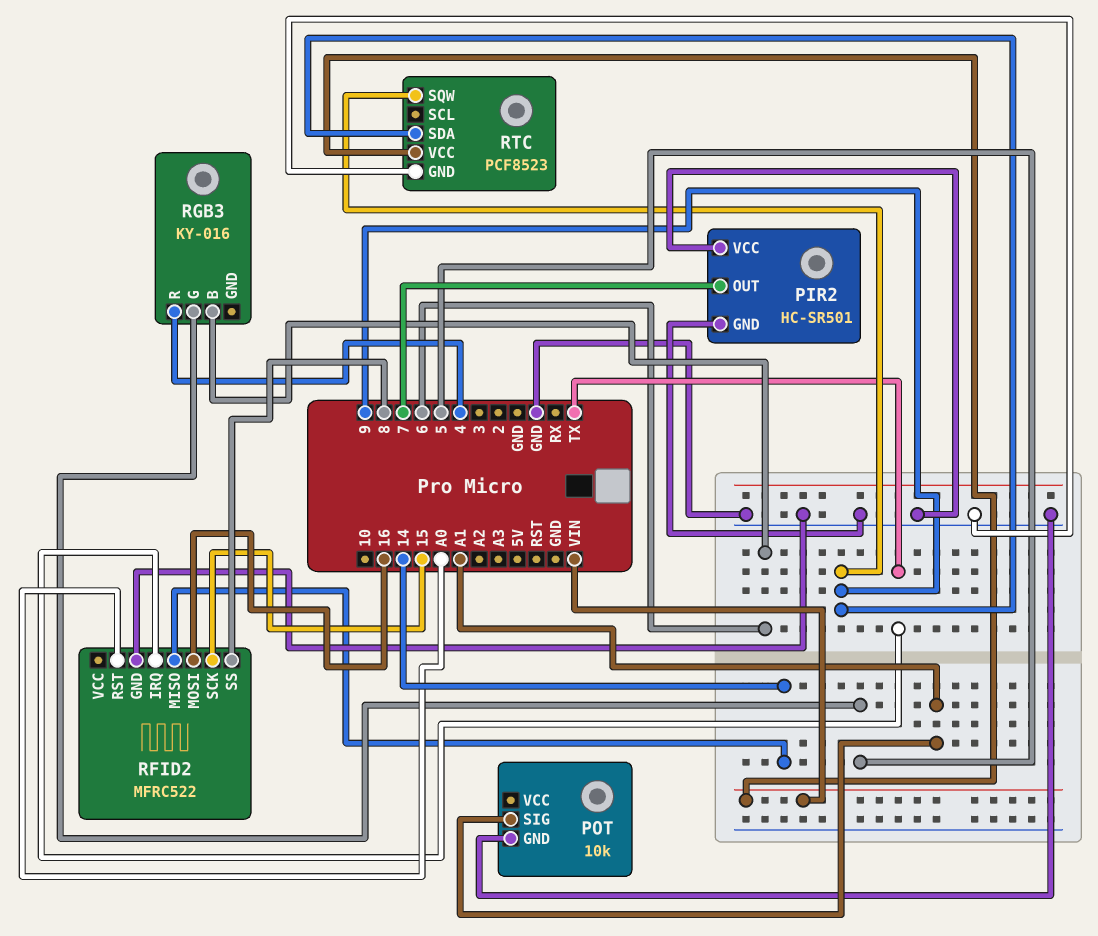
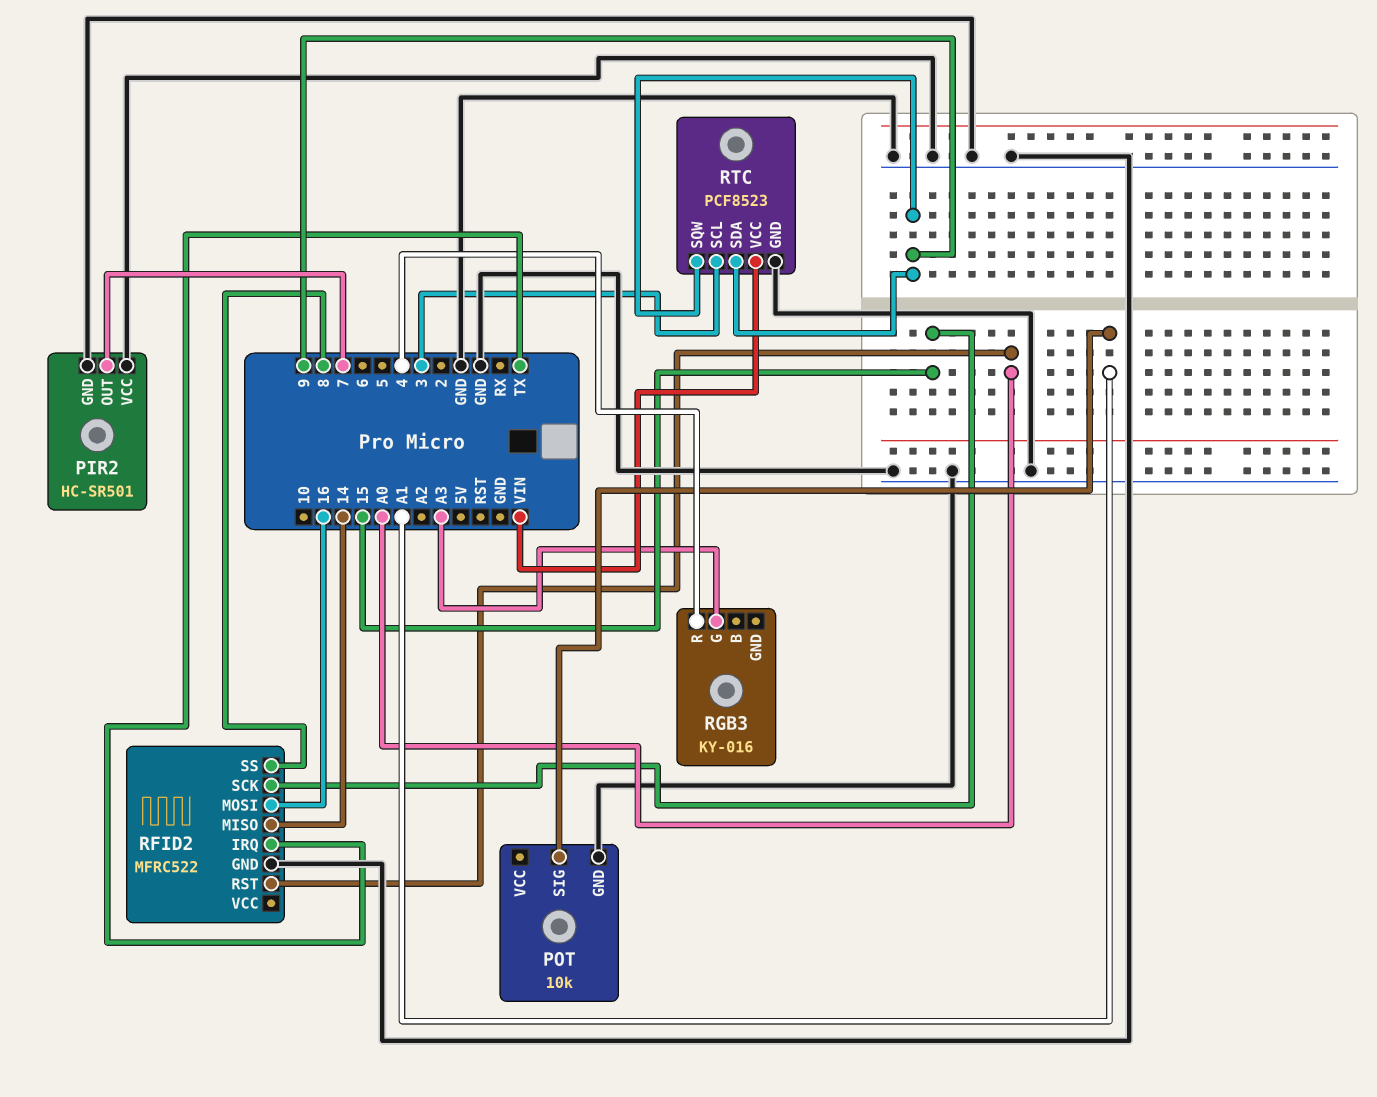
RGB3 pin B: 6 -> none
RGB3 pin G: 5 -> A3
RTC pin SCL: none -> 3

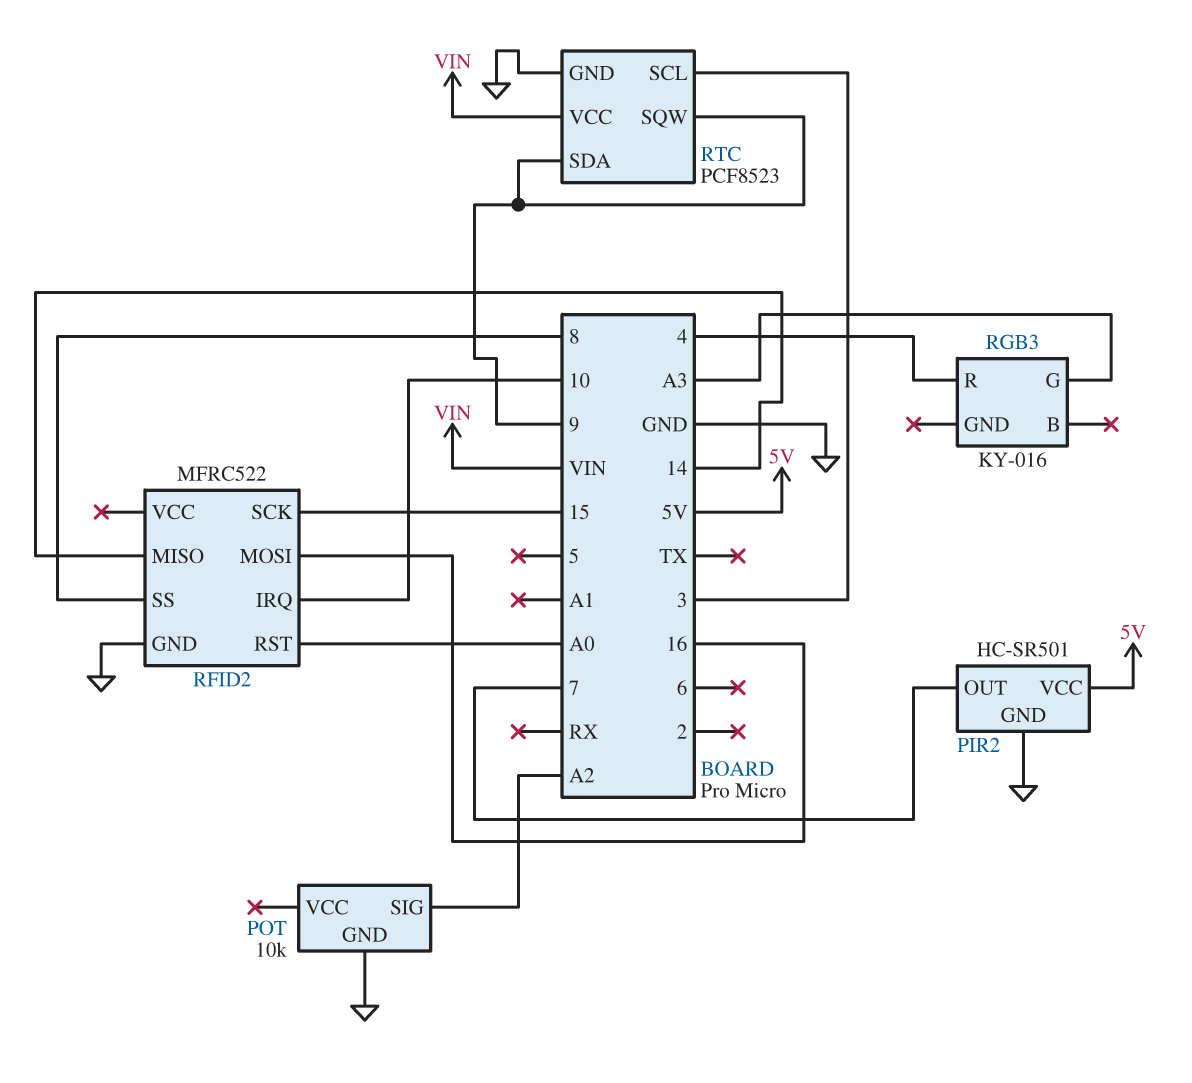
PIR2 pin VCC: GND -> 5V
POT pin SIG: A1 -> A2
RFID2 pin IRQ: TX -> 10

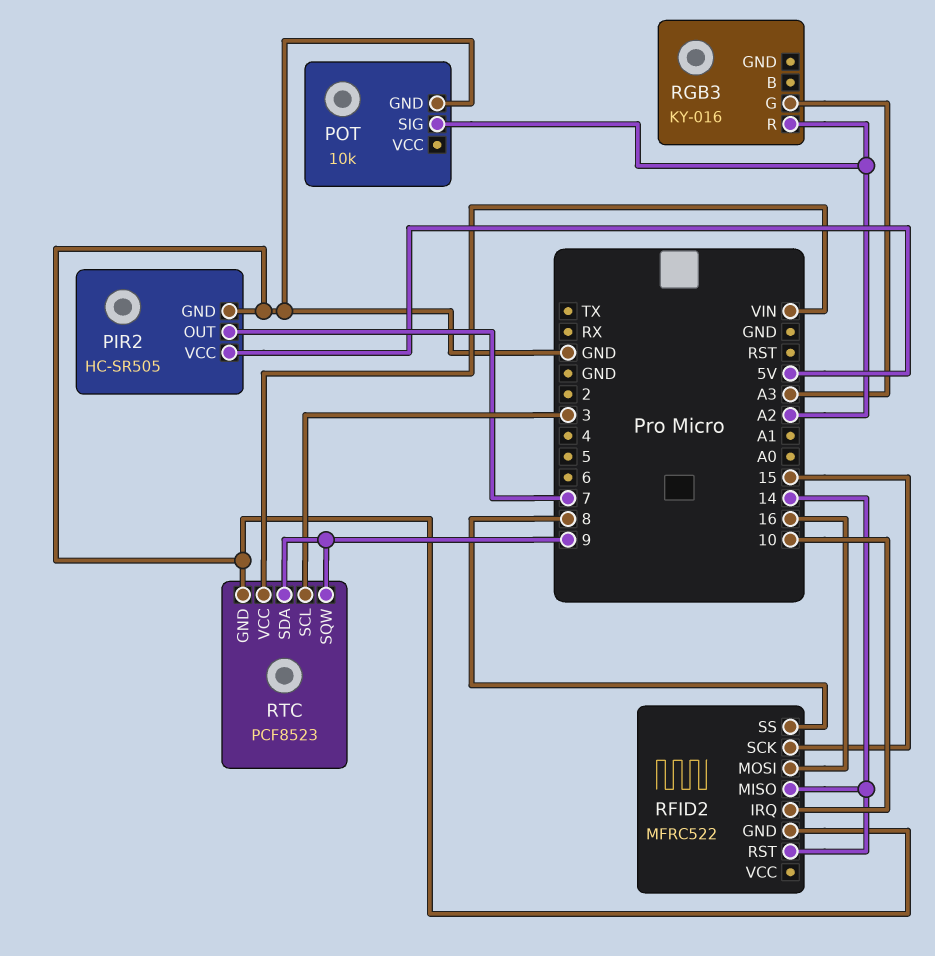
PIR2: HC-SR501 -> HC-SR505
RFID2 pin RST: A0 -> 14
RGB3 pin R: 4 -> A2

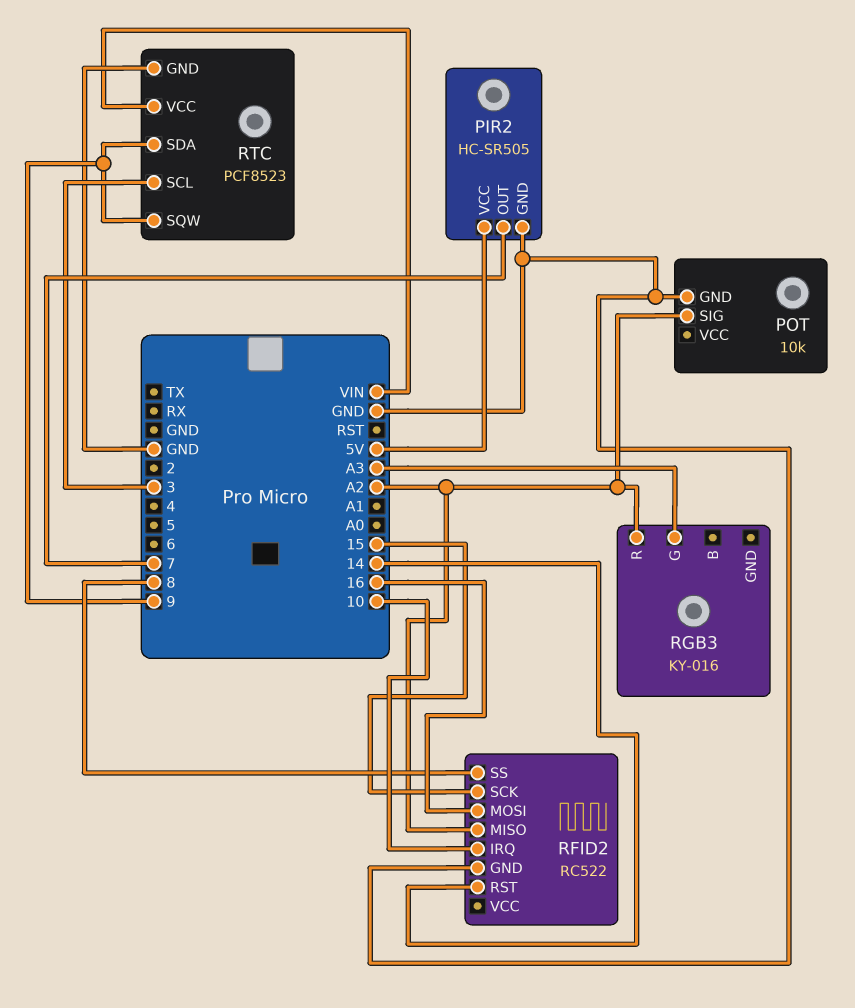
RFID2: MFRC522 -> RC522
RFID2 pin MISO: 14 -> A2

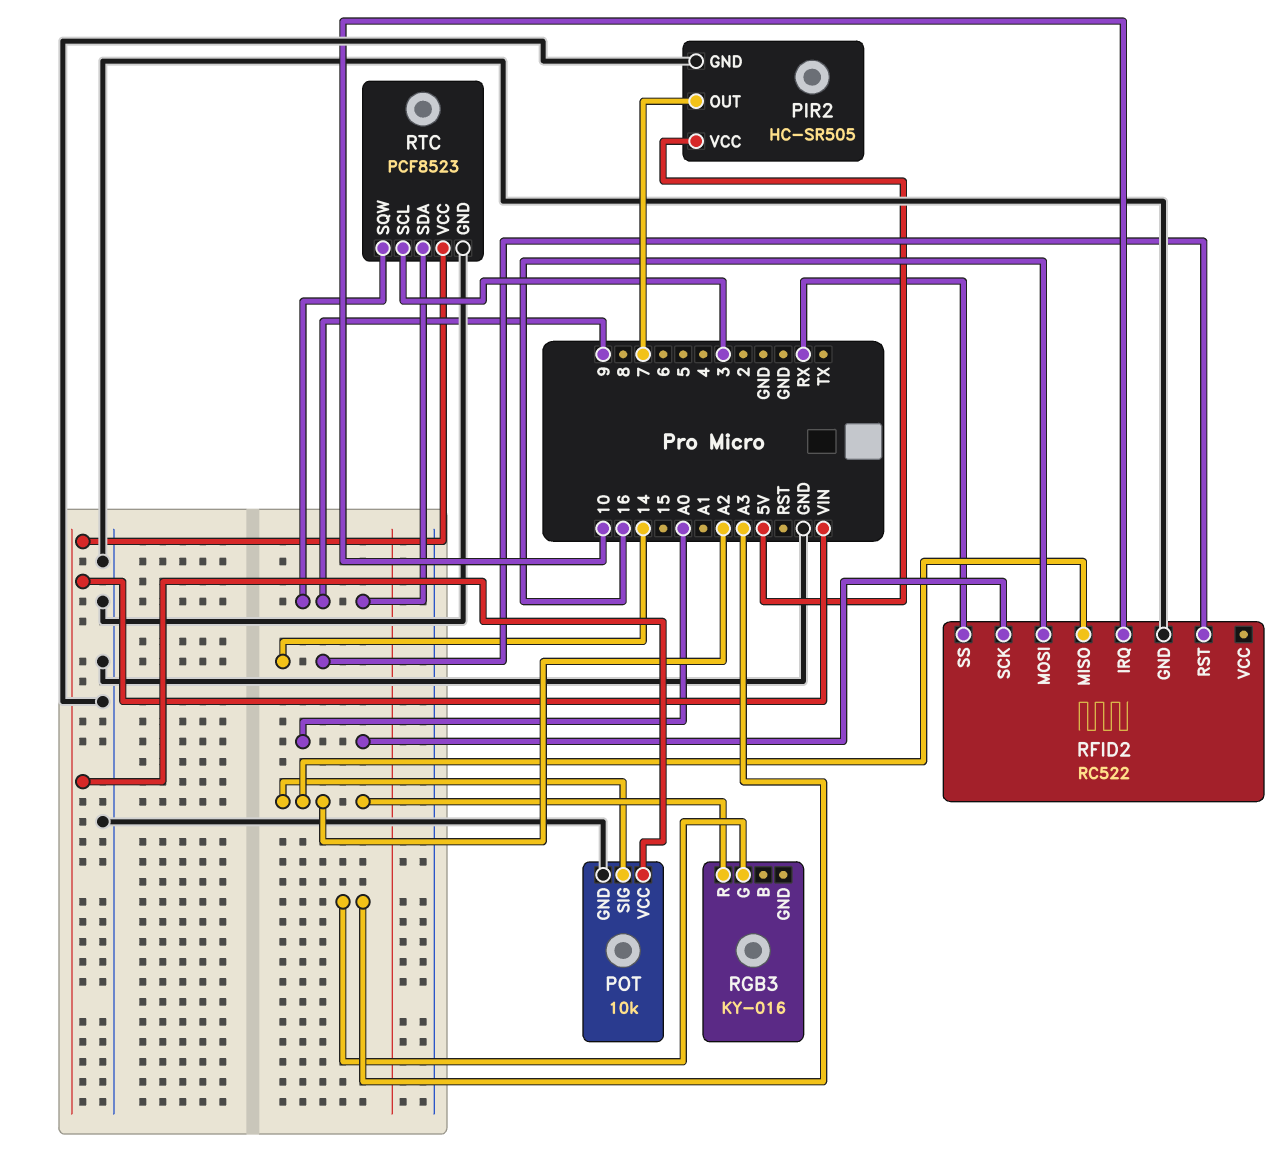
POT pin VCC: none -> VIN
RFID2 pin SCK: 15 -> A0
RFID2 pin SS: 8 -> RX

